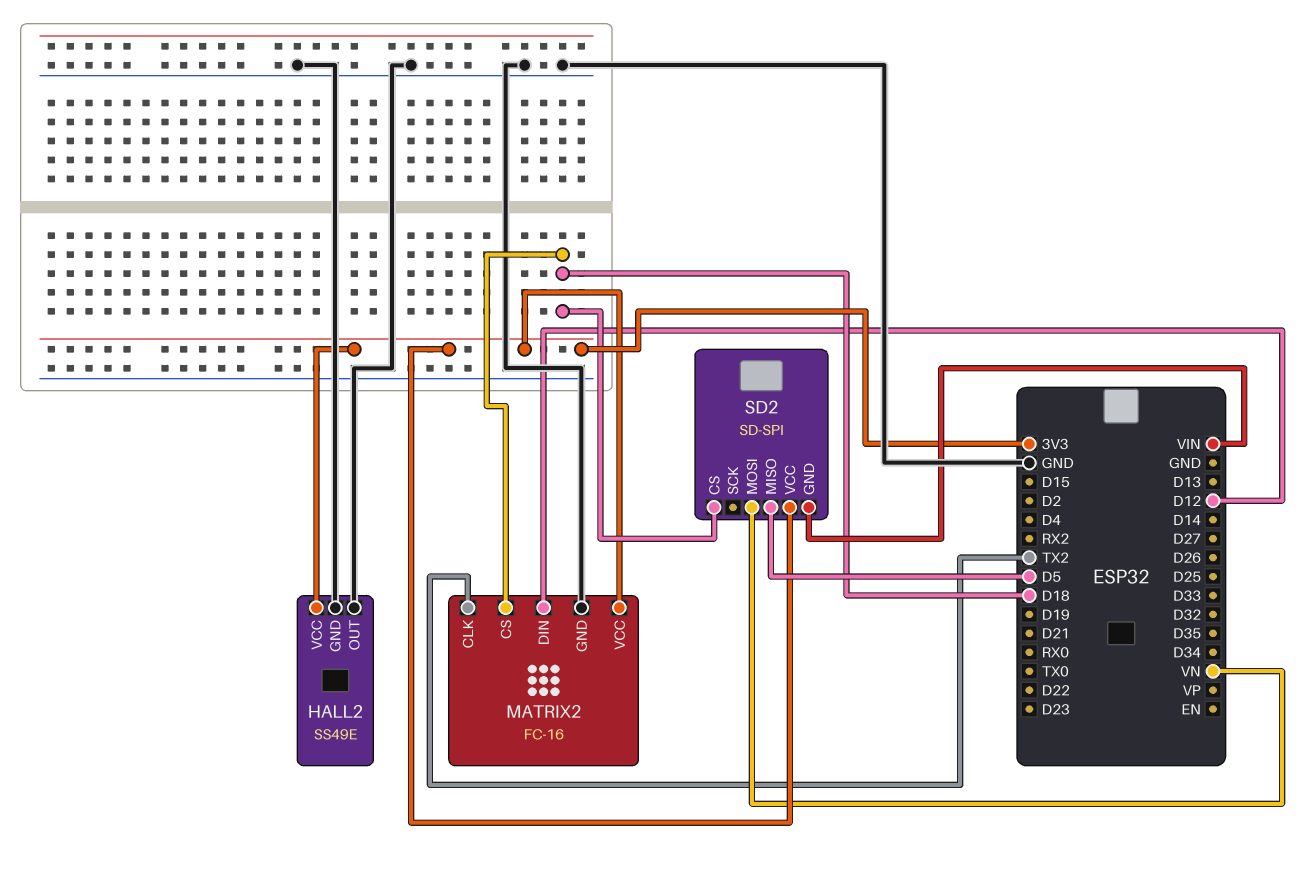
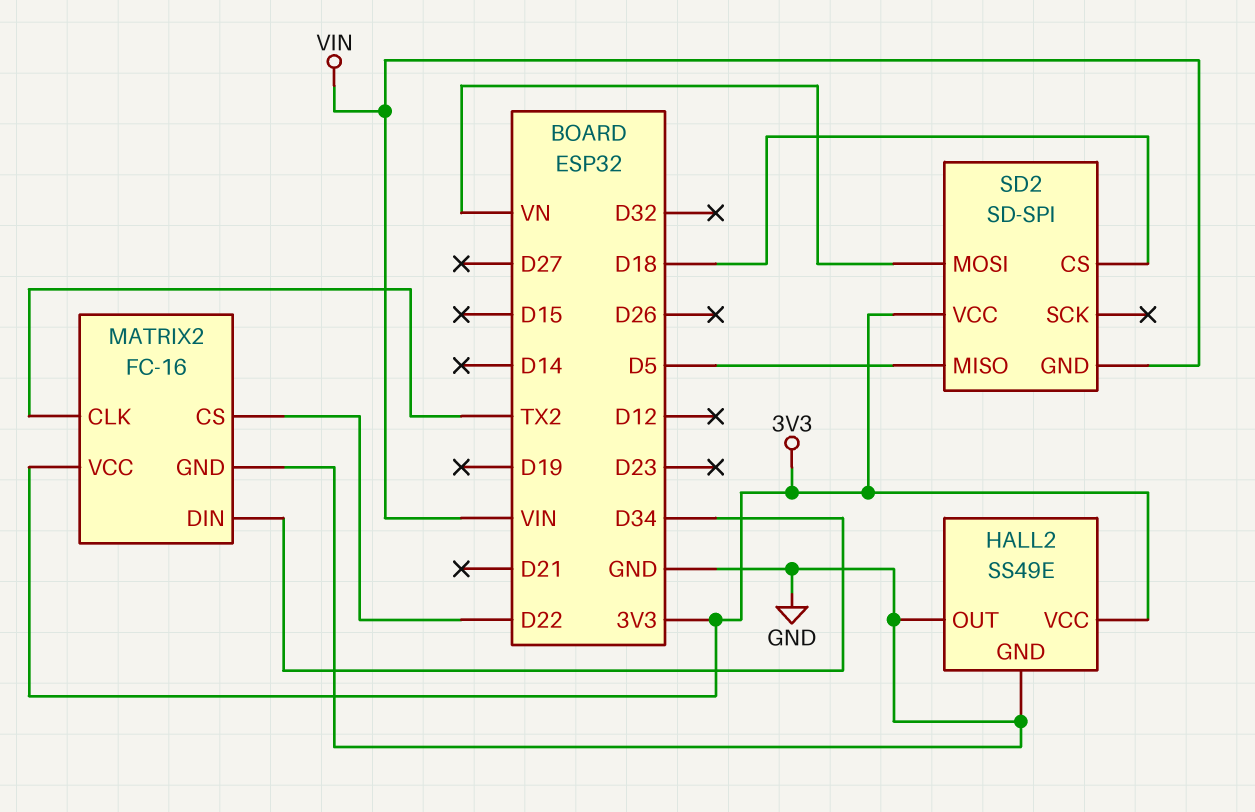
MATRIX2 pin CS: D18 -> D22
MATRIX2 pin DIN: D12 -> D34

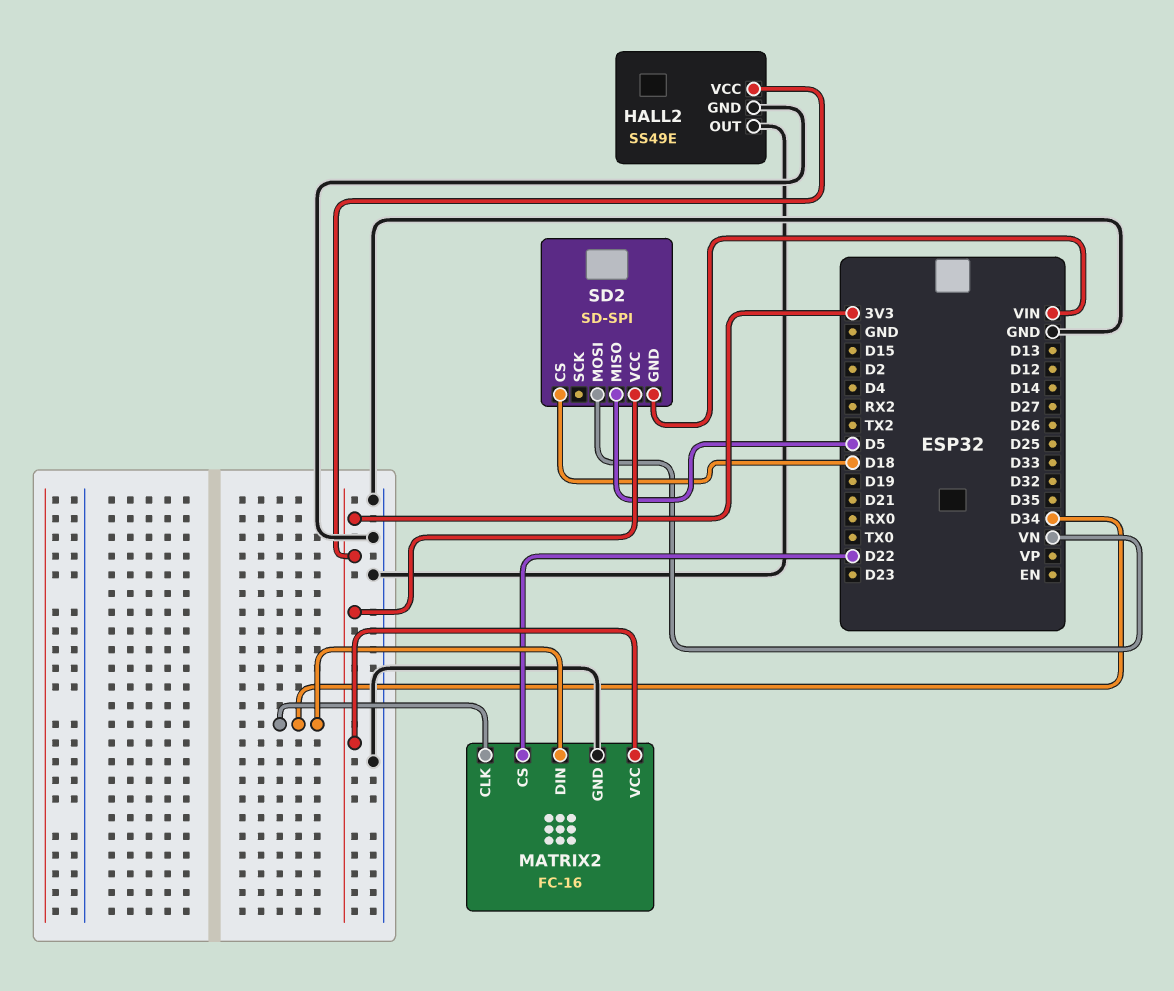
MATRIX2 pin CLK: TX2 -> D34

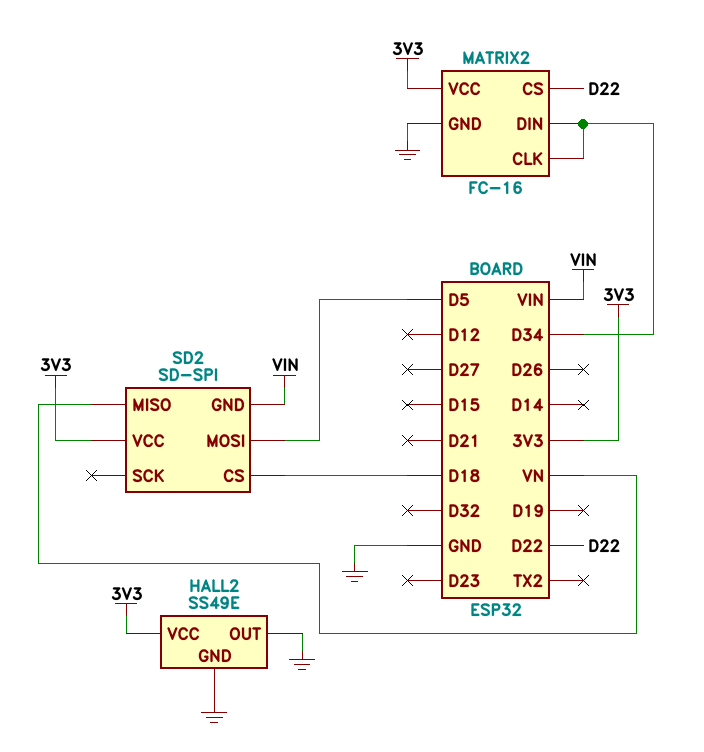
SD2 pin MISO: D5 -> VN
SD2 pin MOSI: VN -> D5

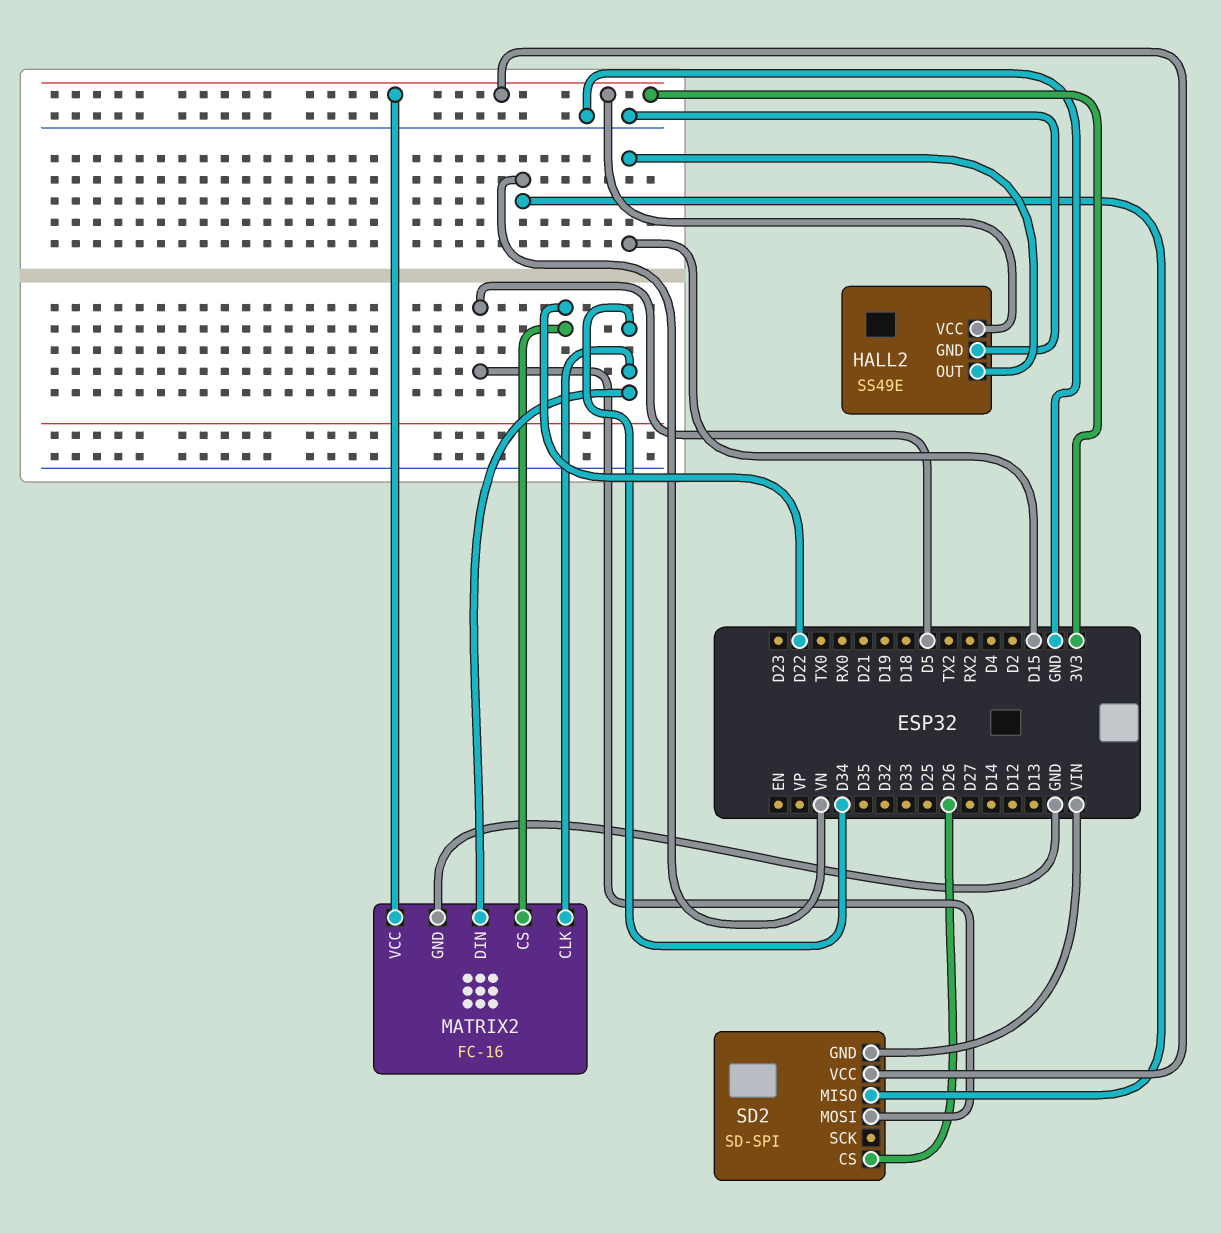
HALL2 pin OUT: GND -> D15
SD2 pin CS: D18 -> D26

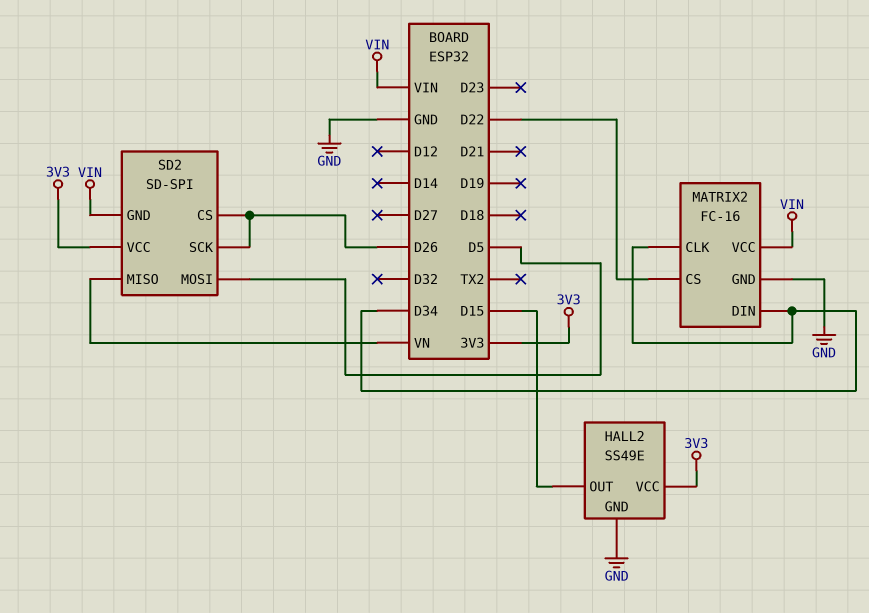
MATRIX2 pin VCC: 3V3 -> VIN
SD2 pin SCK: none -> D26

